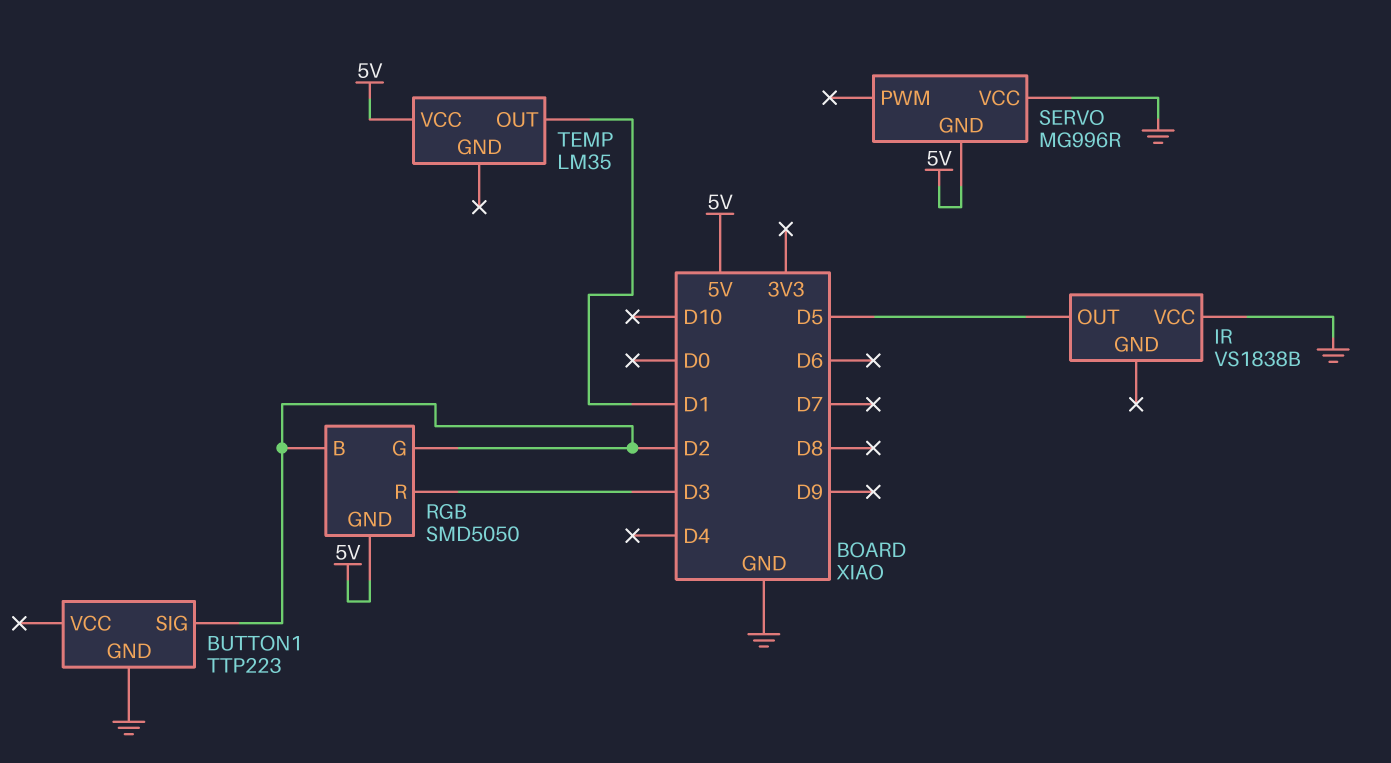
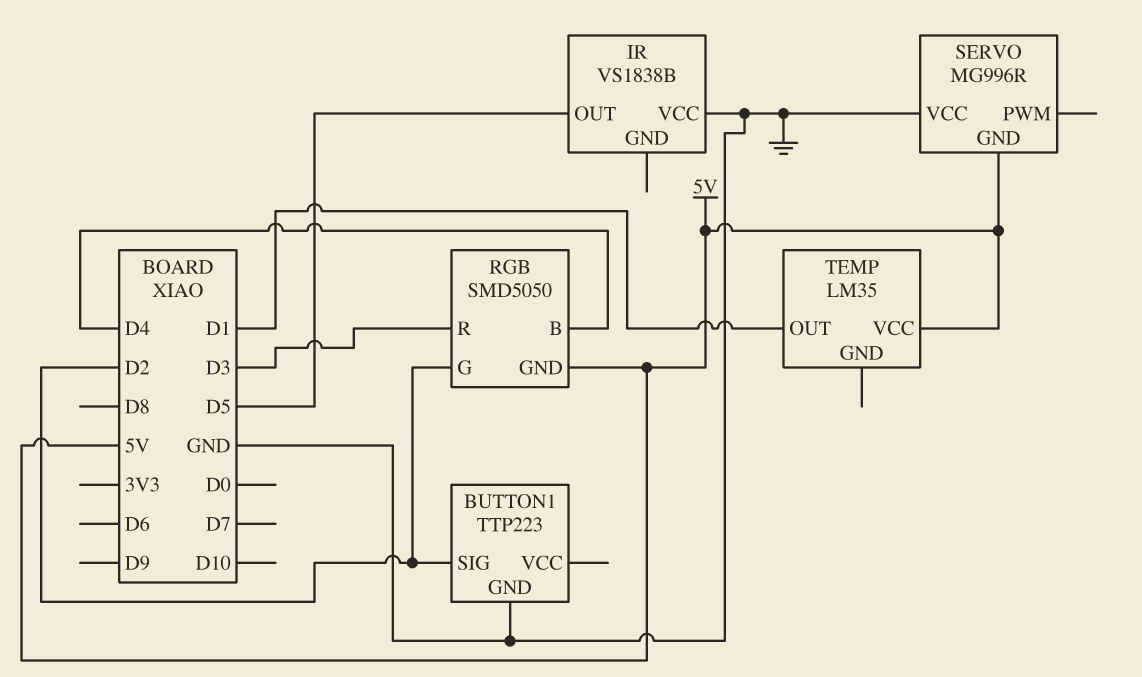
RGB pin B: D2 -> D4

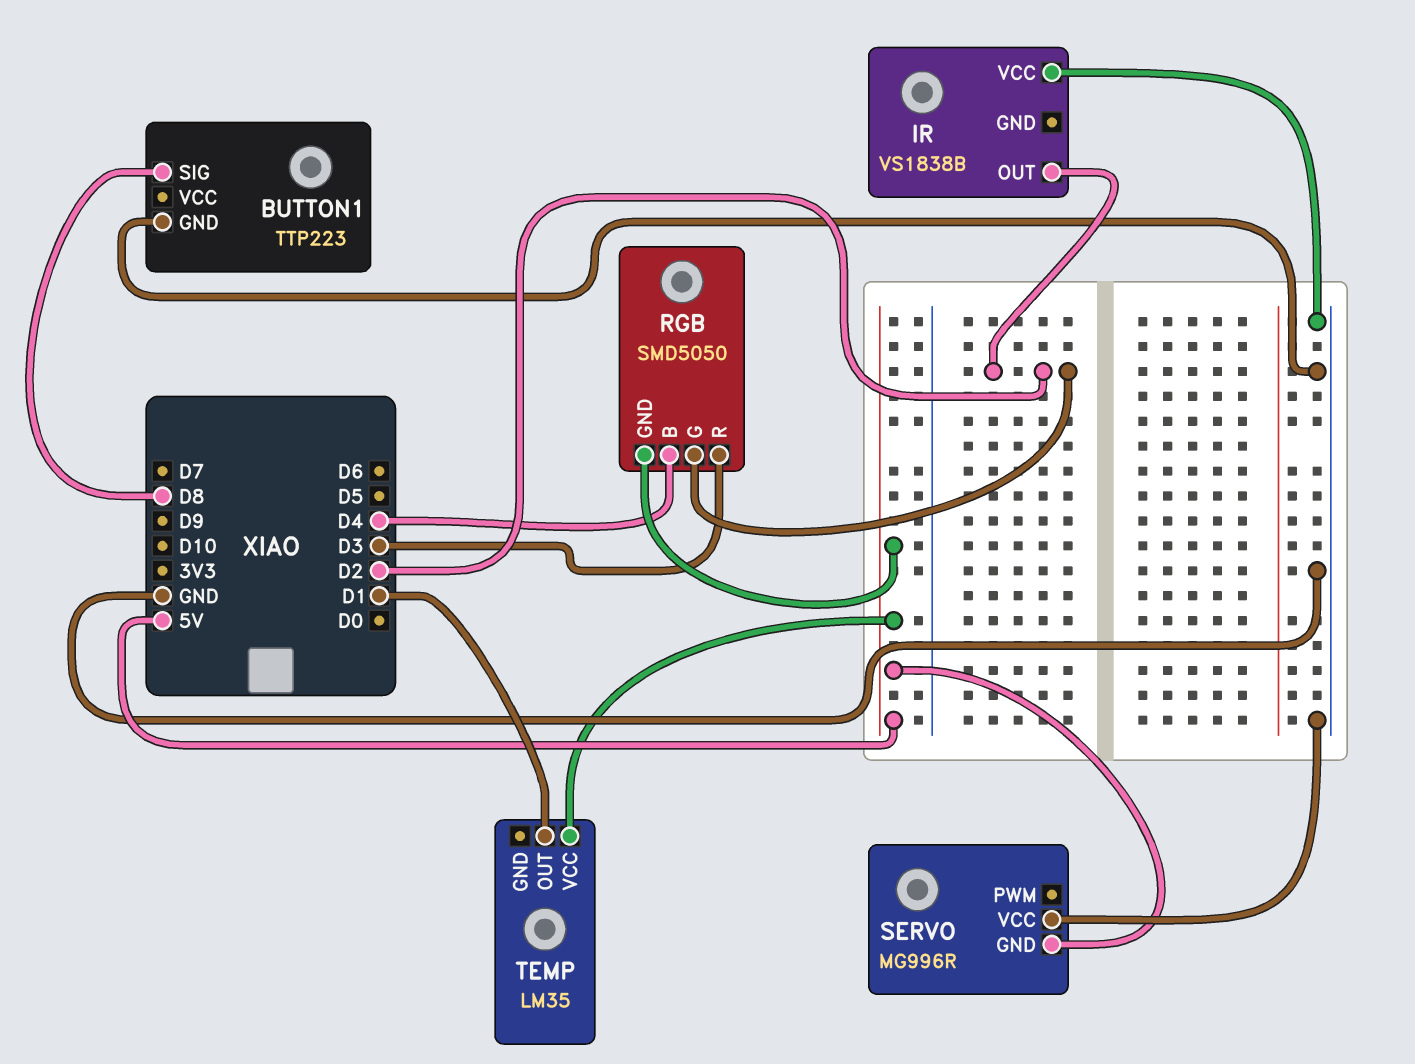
BUTTON1 pin SIG: D2 -> D8
IR pin OUT: D5 -> D2

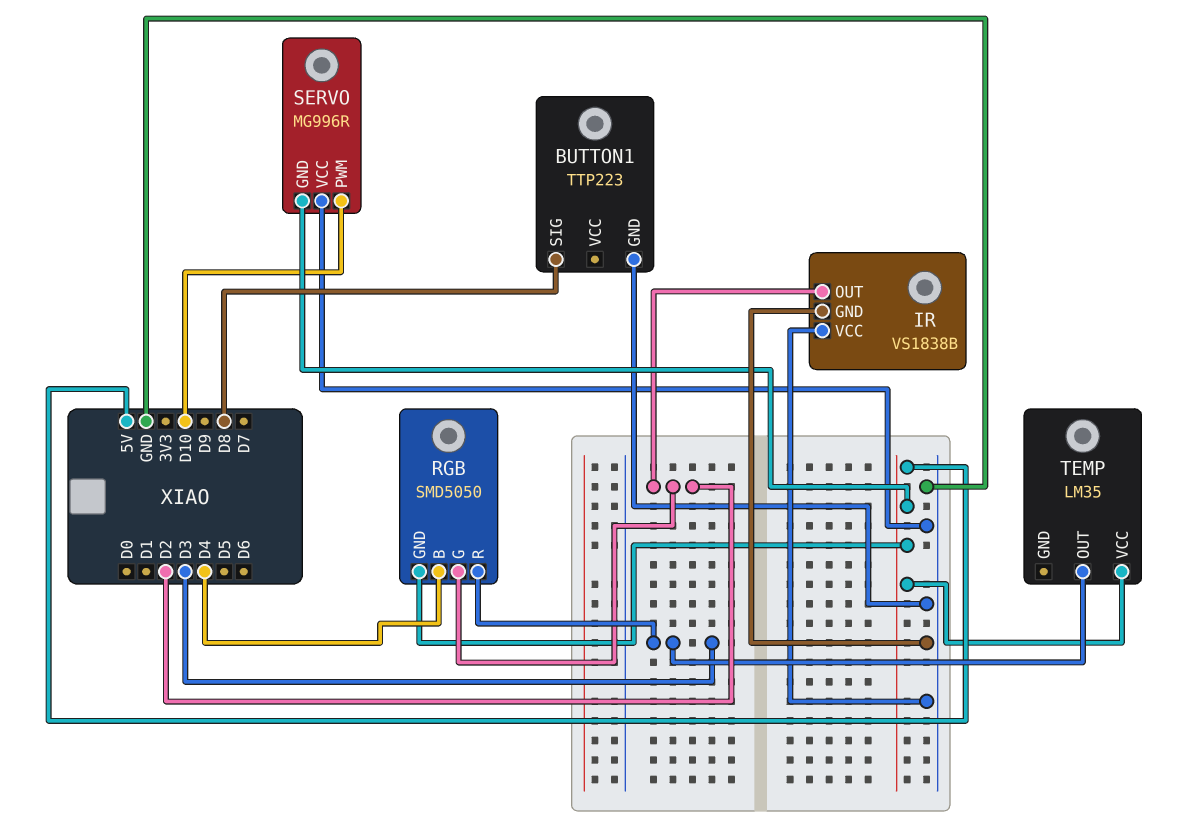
IR pin GND: none -> GND
SERVO pin PWM: none -> D10
TEMP pin OUT: D1 -> D3

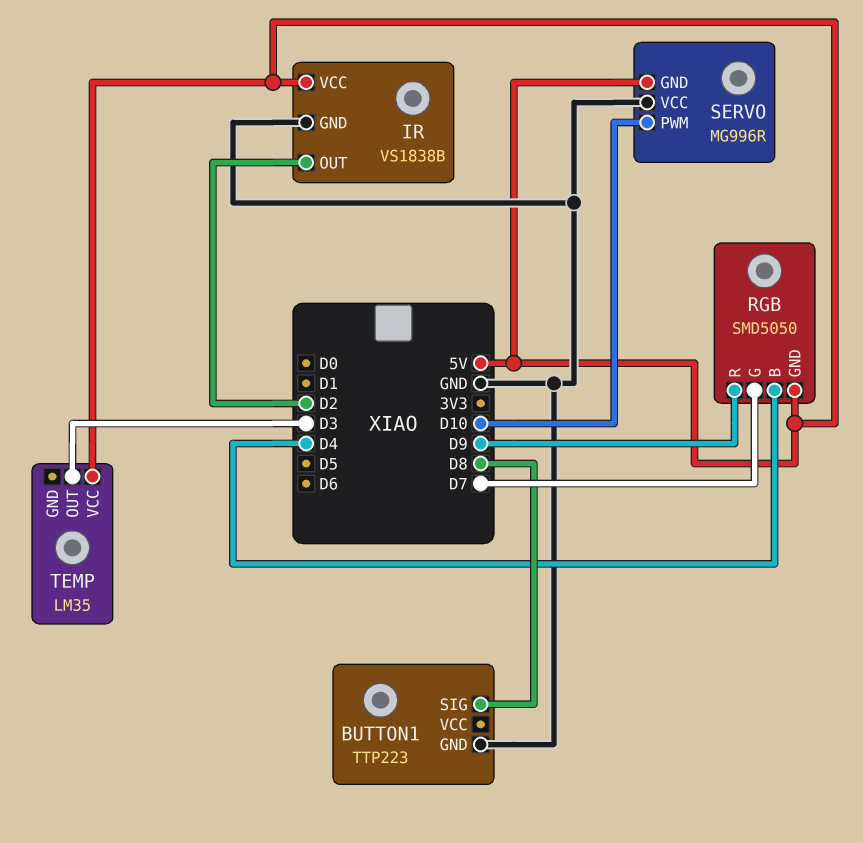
IR pin VCC: GND -> 5V
RGB pin G: D2 -> D7
RGB pin R: D3 -> D9

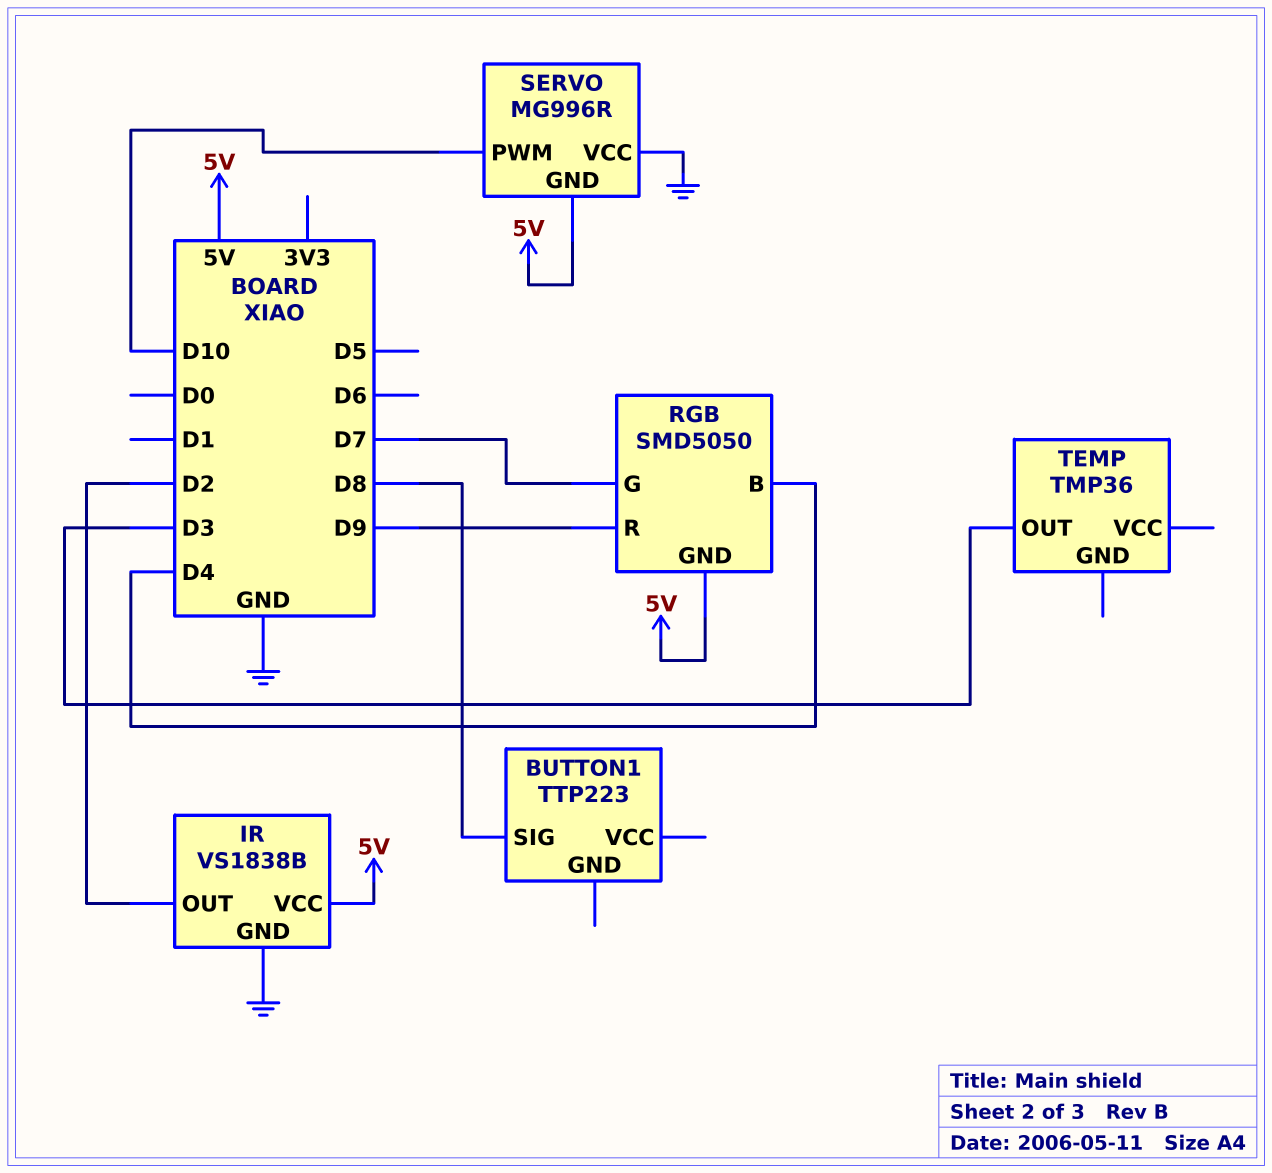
BUTTON1 pin GND: GND -> none
TEMP: LM35 -> TMP36
TEMP pin VCC: 5V -> none

